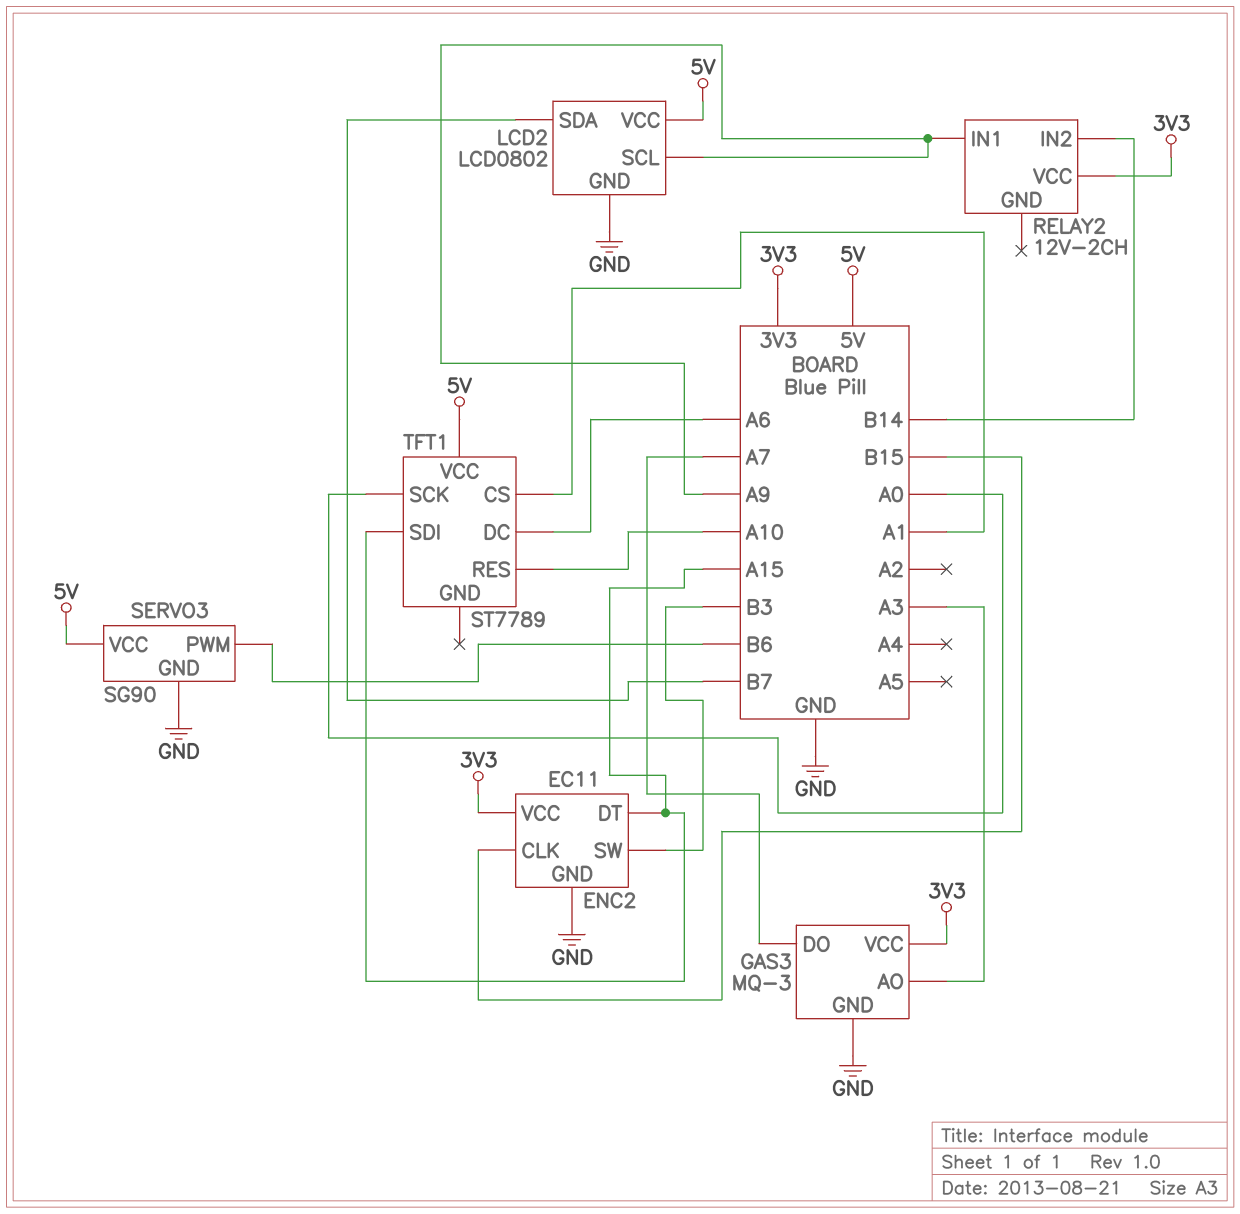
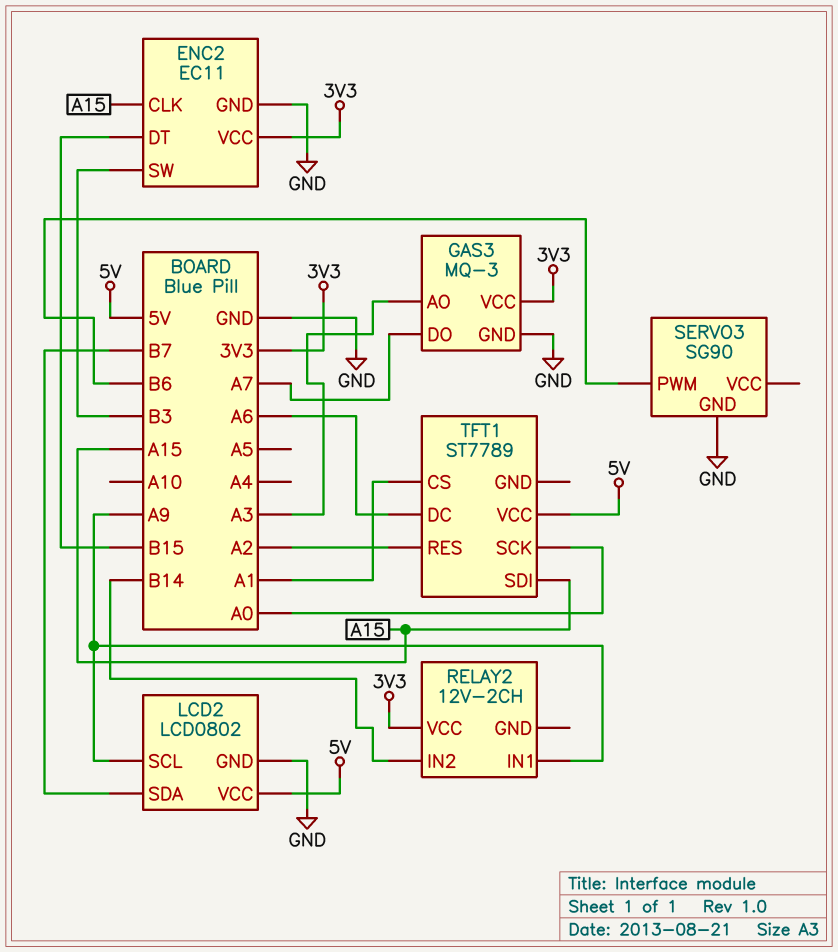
ENC2 pin CLK: B15 -> A15
ENC2 pin DT: A15 -> B15
SERVO3 pin VCC: 5V -> none
TFT1 pin RES: A10 -> A2

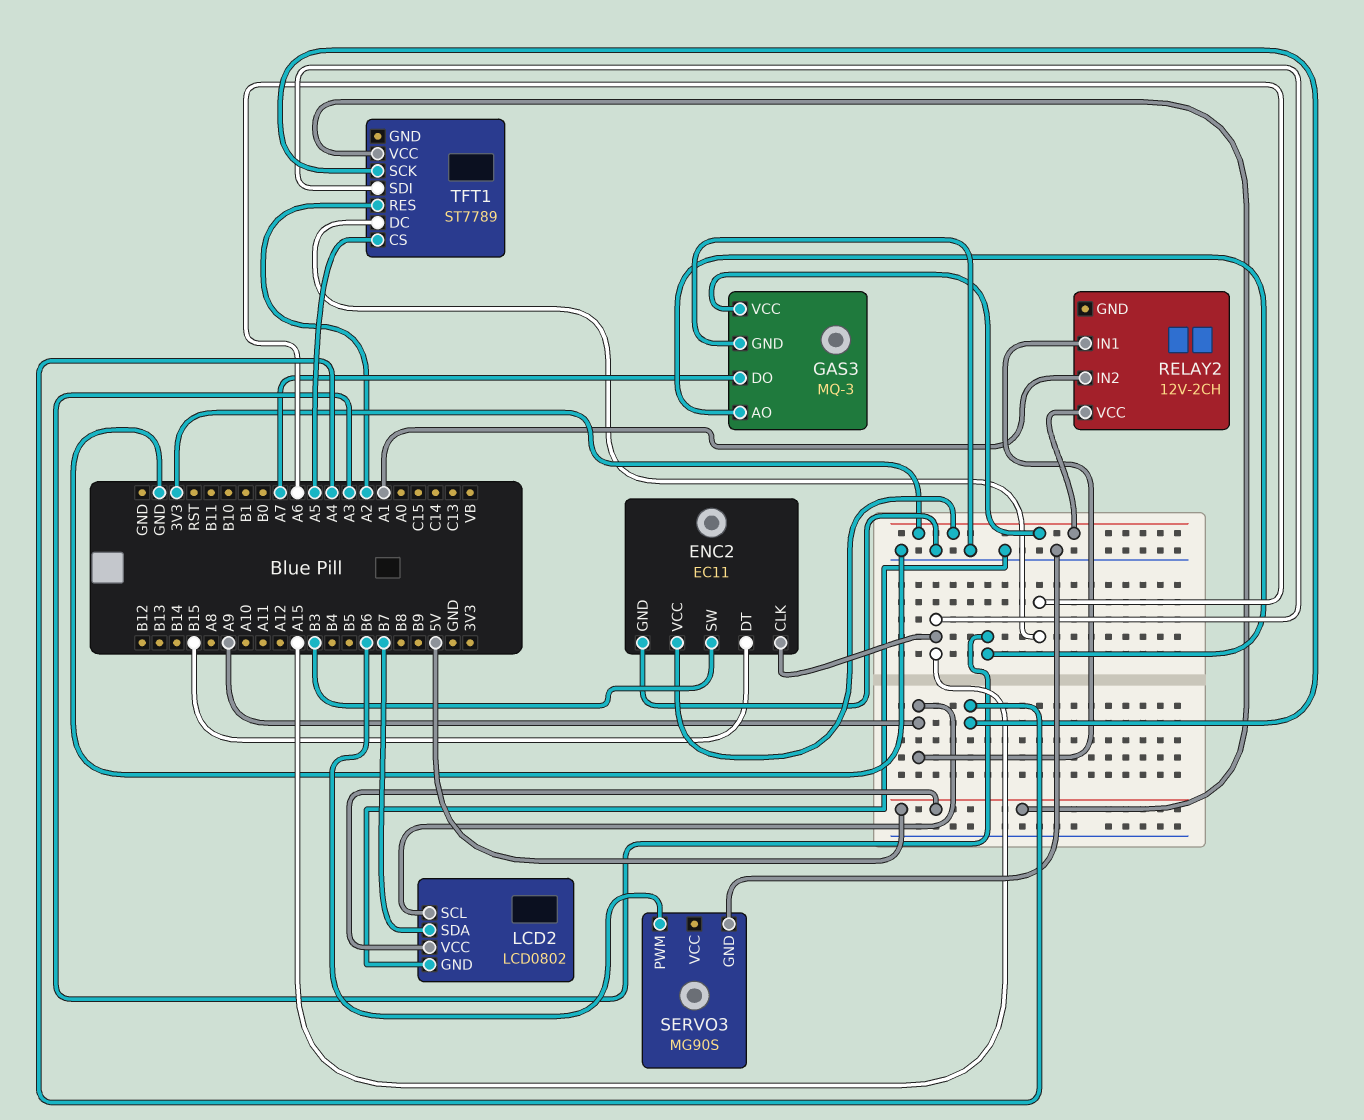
RELAY2 pin IN2: B14 -> A1
SERVO3: SG90 -> MG90S
TFT1 pin CS: A1 -> A5
TFT1 pin SCK: A0 -> A4

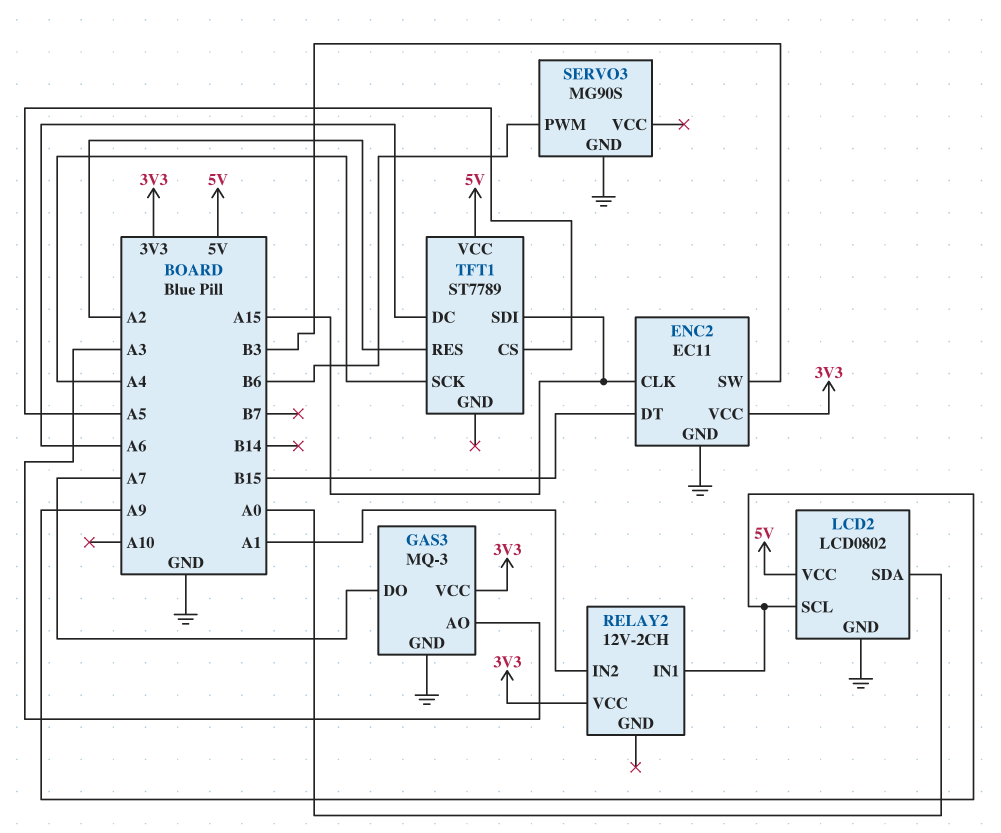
LCD2 pin SDA: B7 -> A0

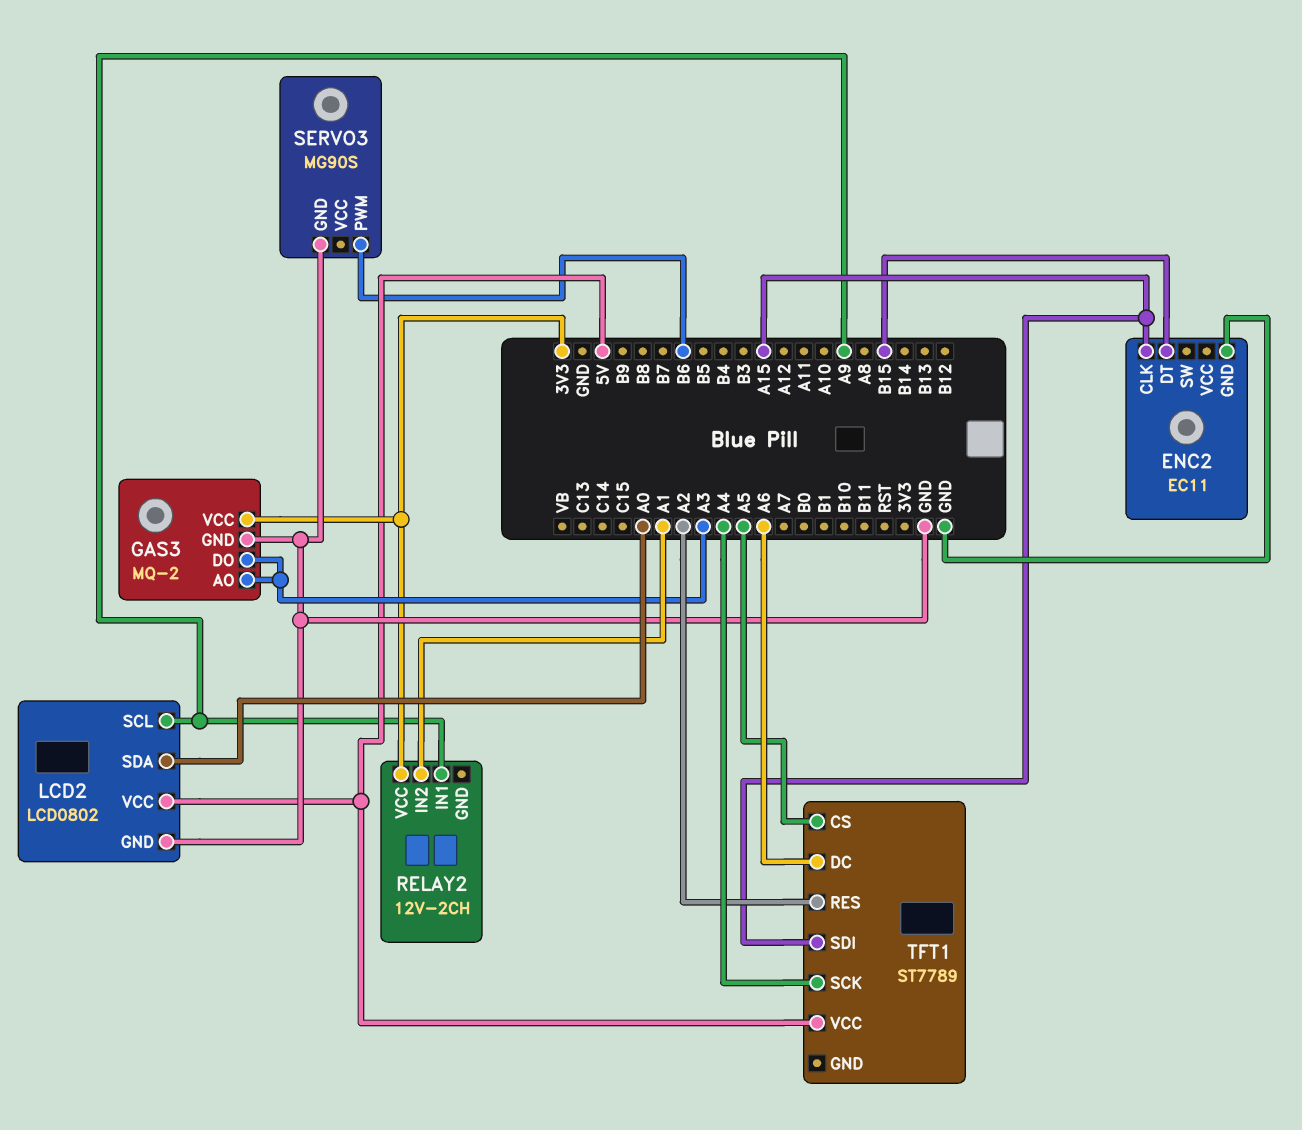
ENC2 pin SW: B3 -> none
ENC2 pin VCC: 3V3 -> none
GAS3: MQ-3 -> MQ-2
GAS3 pin DO: A7 -> A3

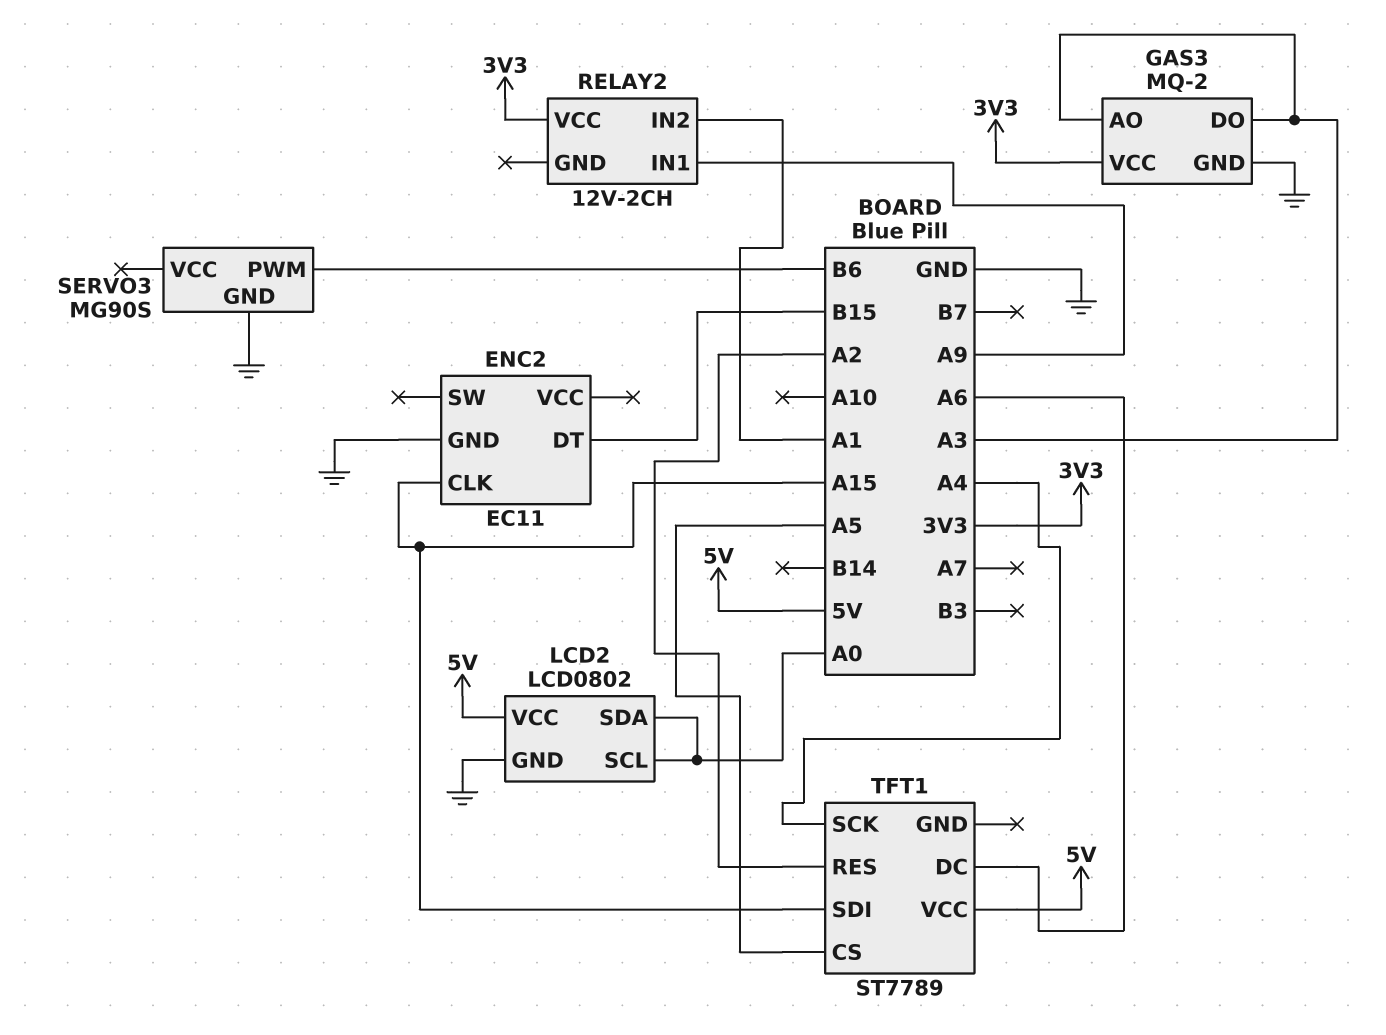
LCD2 pin SCL: A9 -> A0

